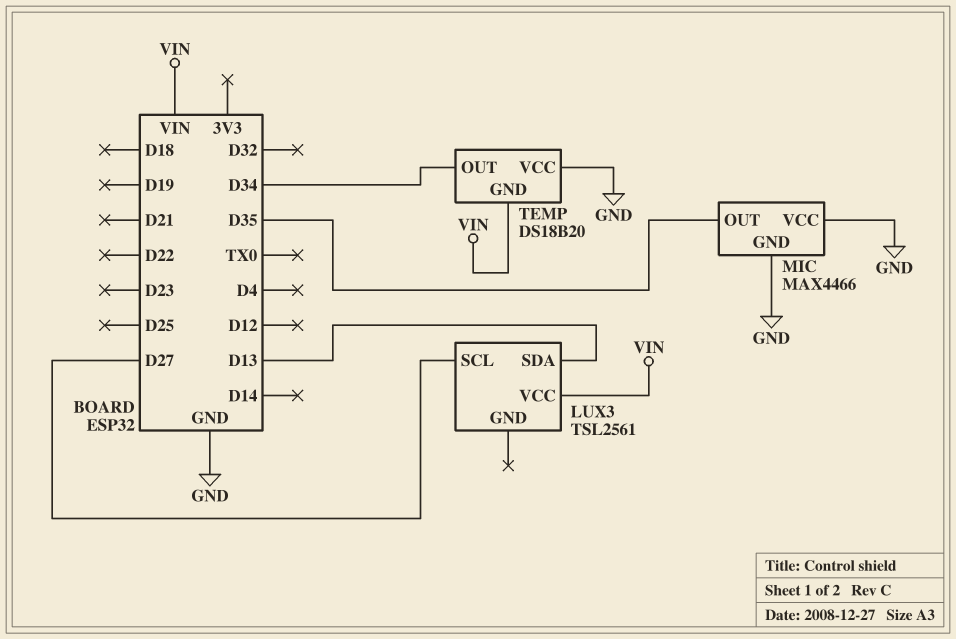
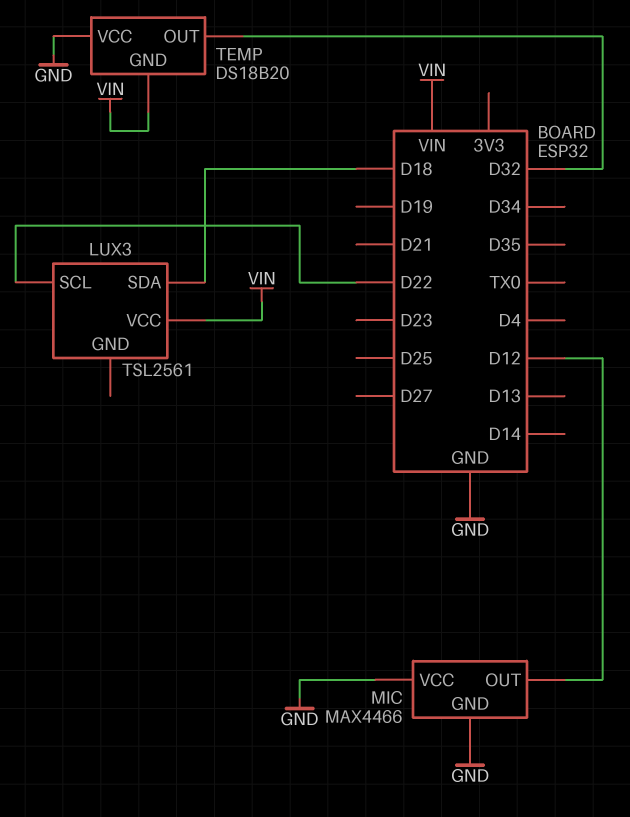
LUX3 pin SCL: D27 -> D22
LUX3 pin SDA: D13 -> D18
MIC pin OUT: D35 -> D12
TEMP pin OUT: D34 -> D32

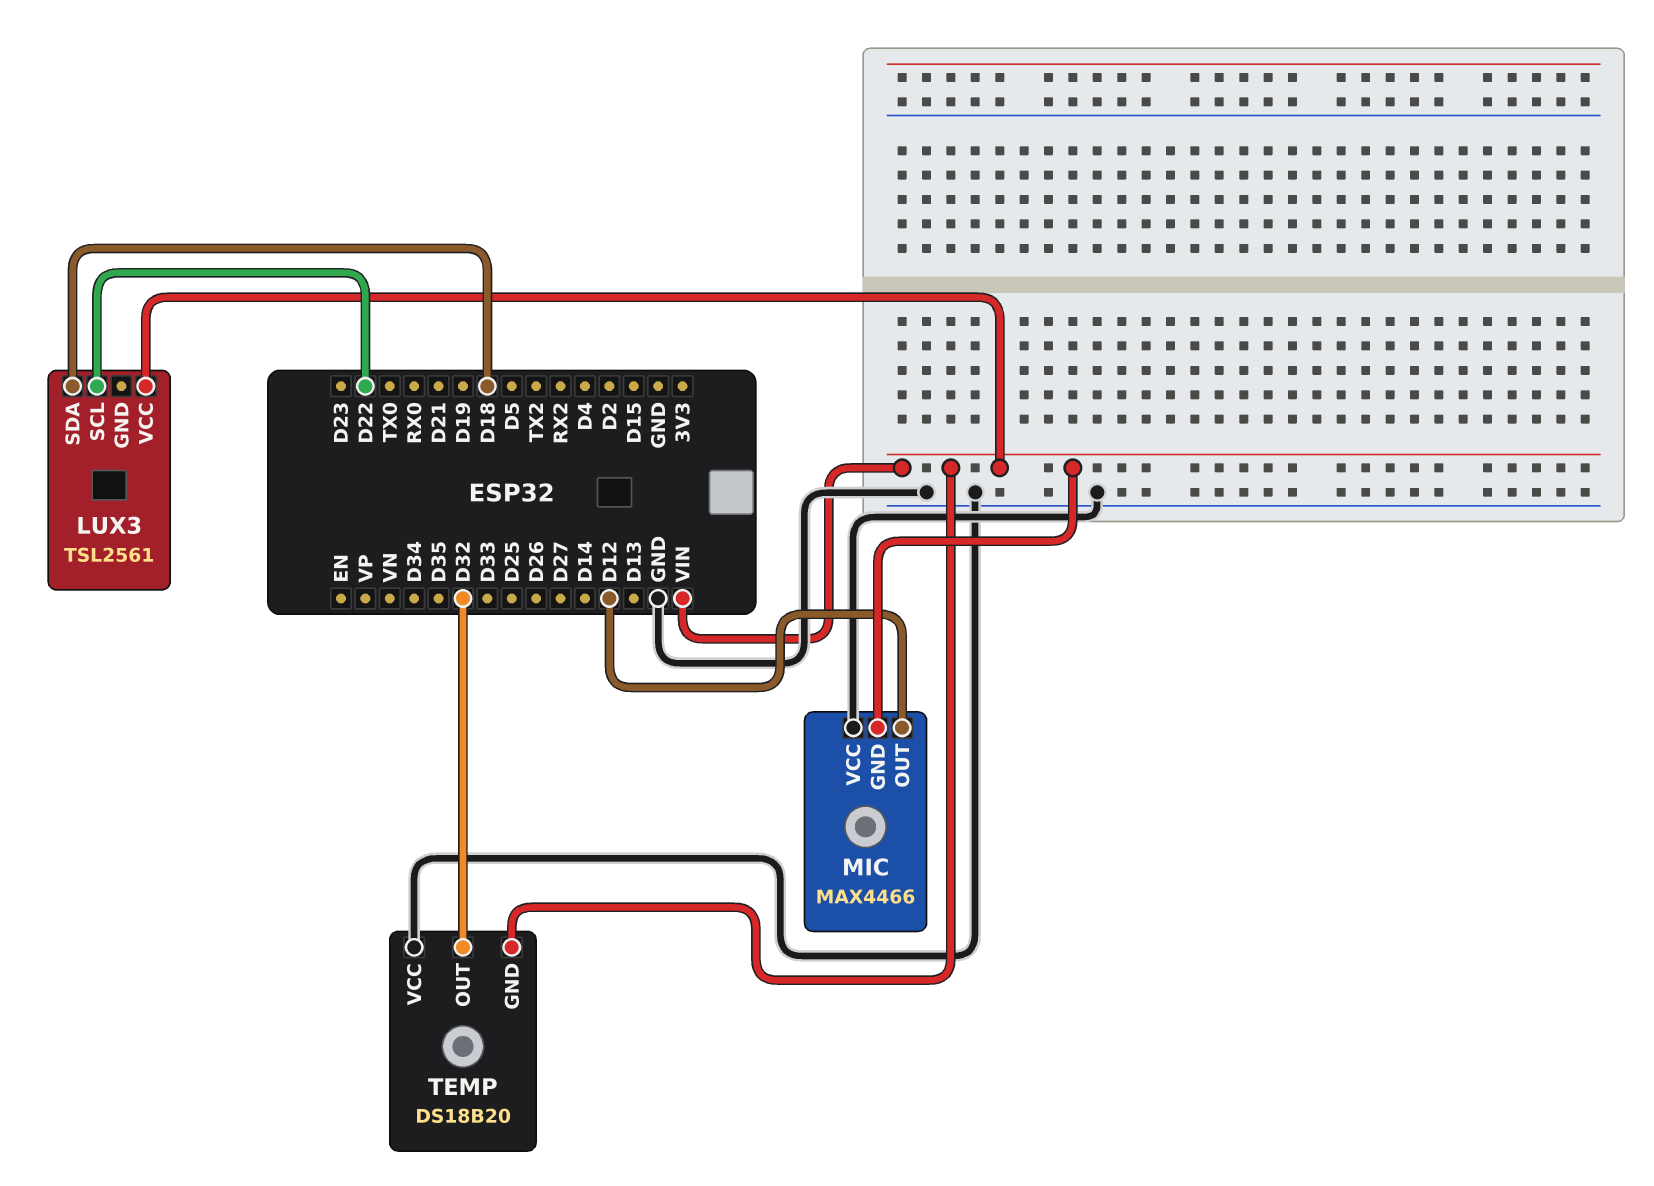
MIC pin GND: GND -> VIN

